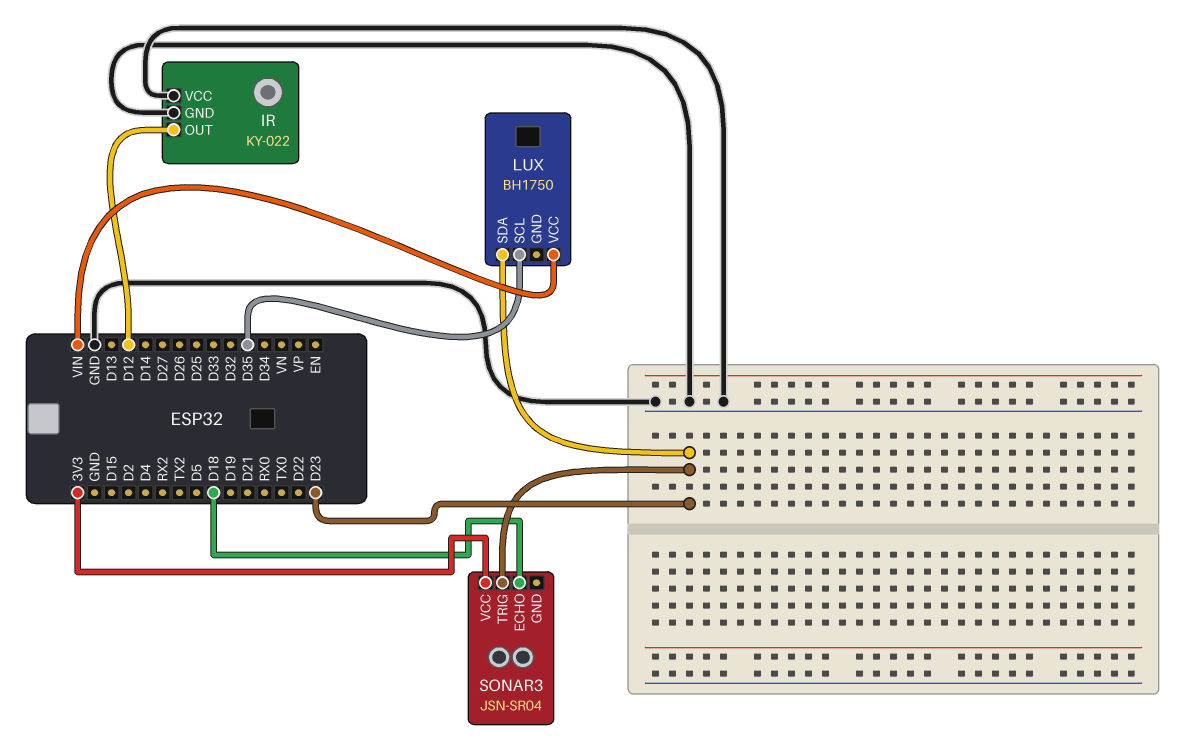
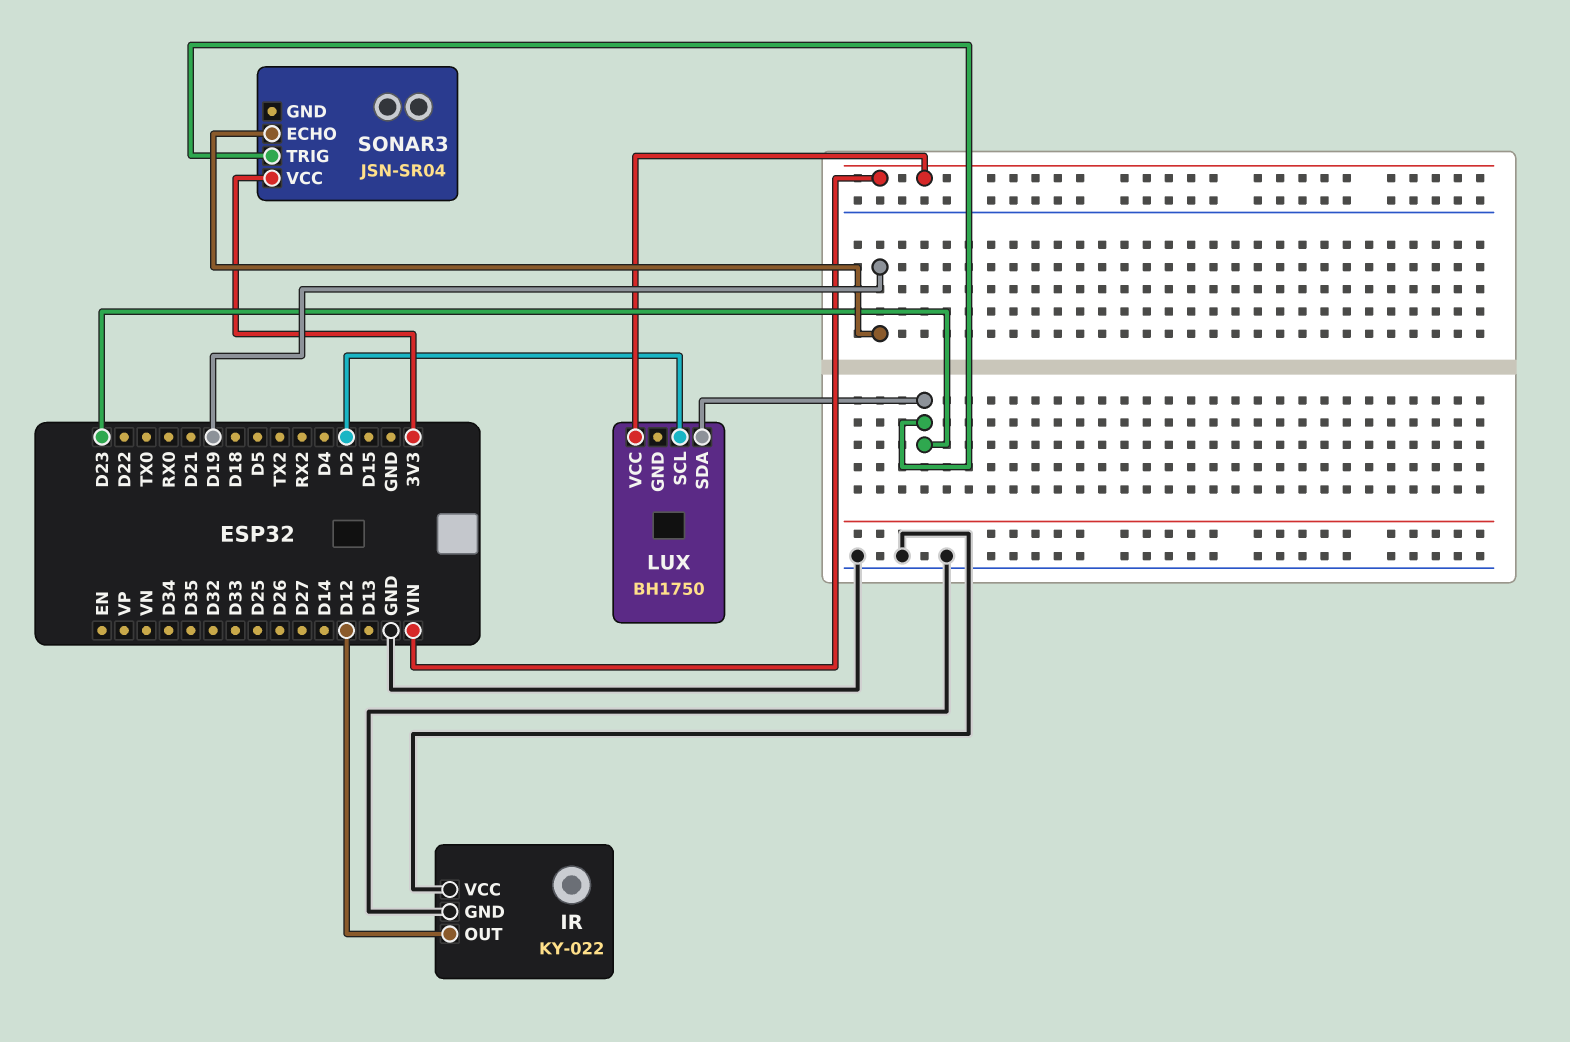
LUX pin SCL: D35 -> D2
SONAR3 pin ECHO: D18 -> D19

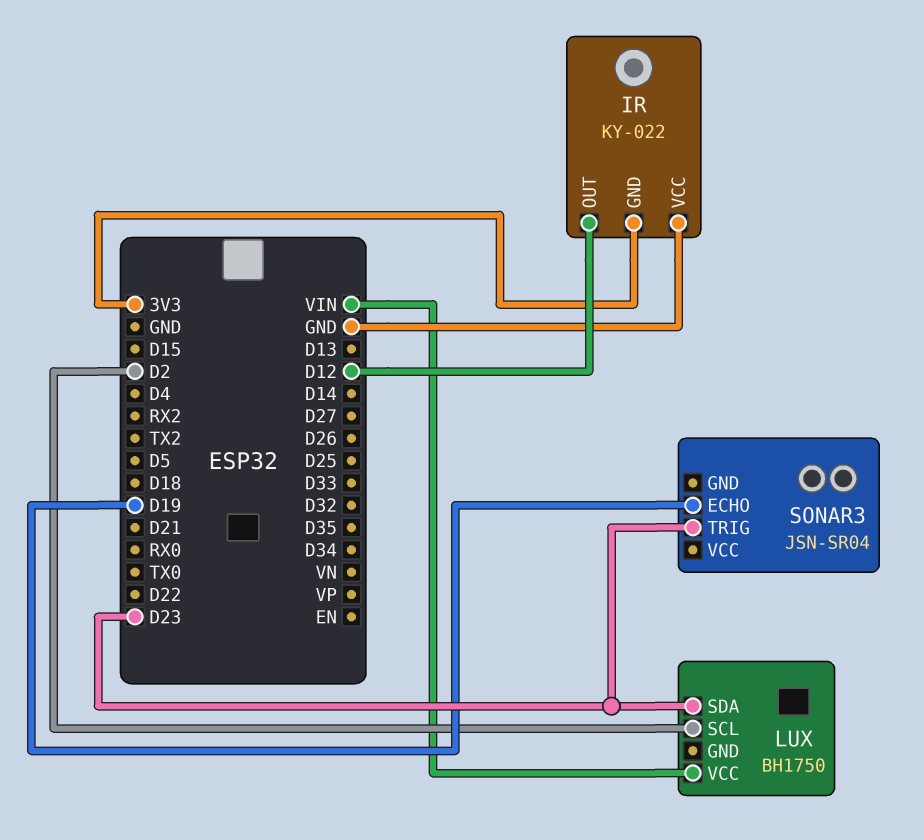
IR pin GND: GND -> 3V3
SONAR3 pin VCC: 3V3 -> none

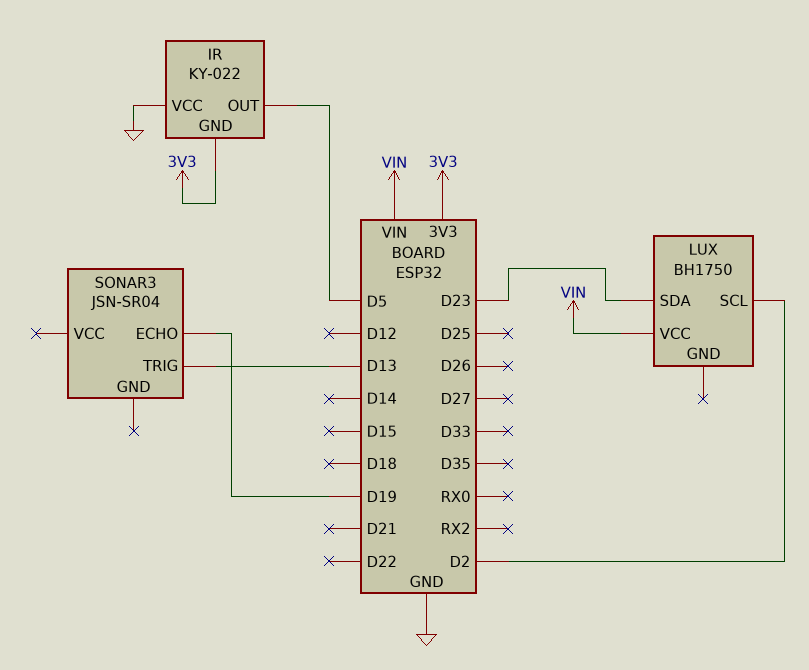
IR pin OUT: D12 -> D5
SONAR3 pin TRIG: D23 -> D13

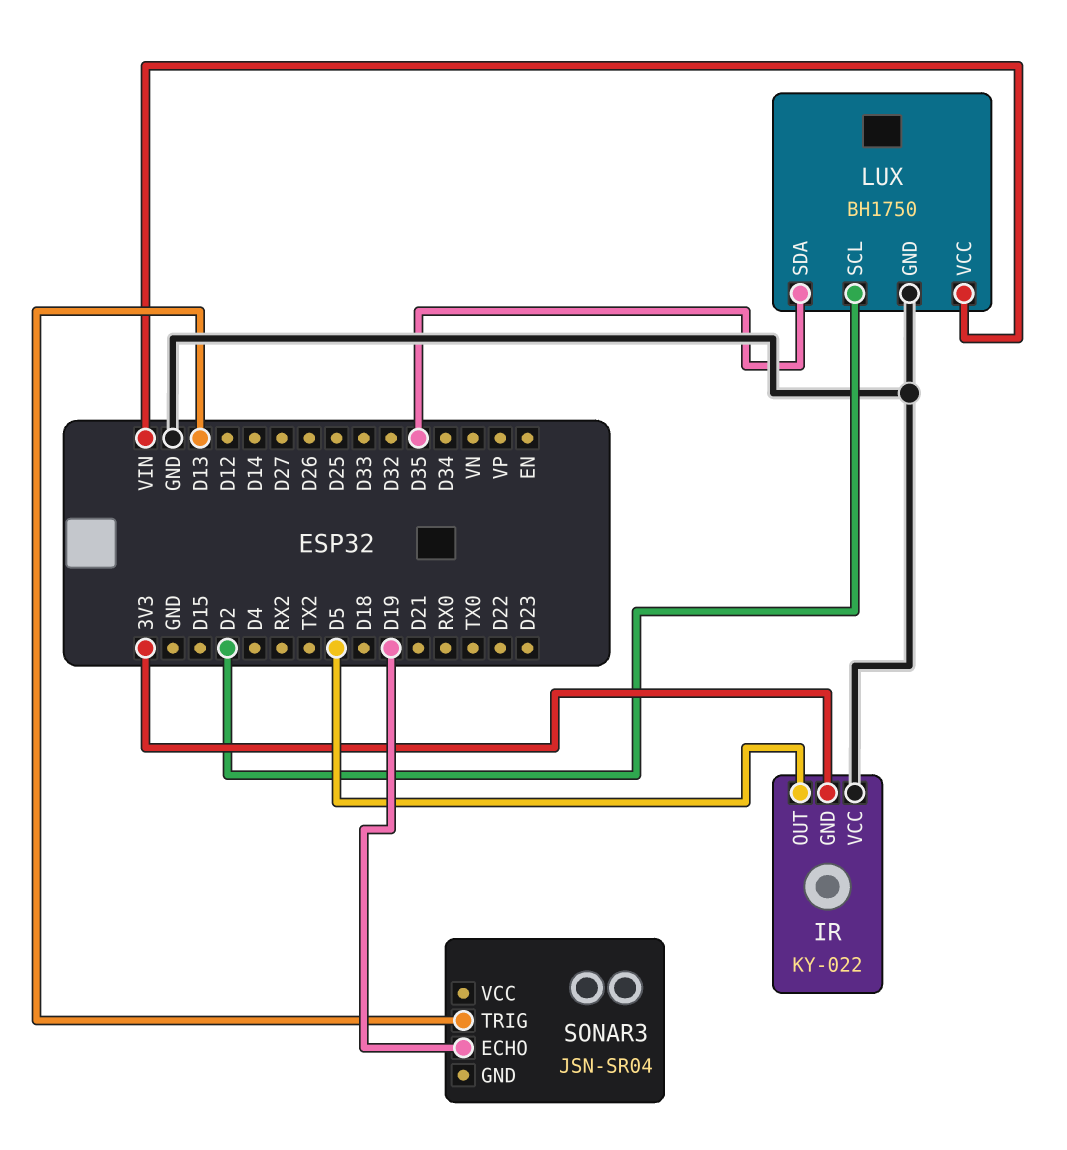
LUX pin GND: none -> GND
LUX pin SDA: D23 -> D35

